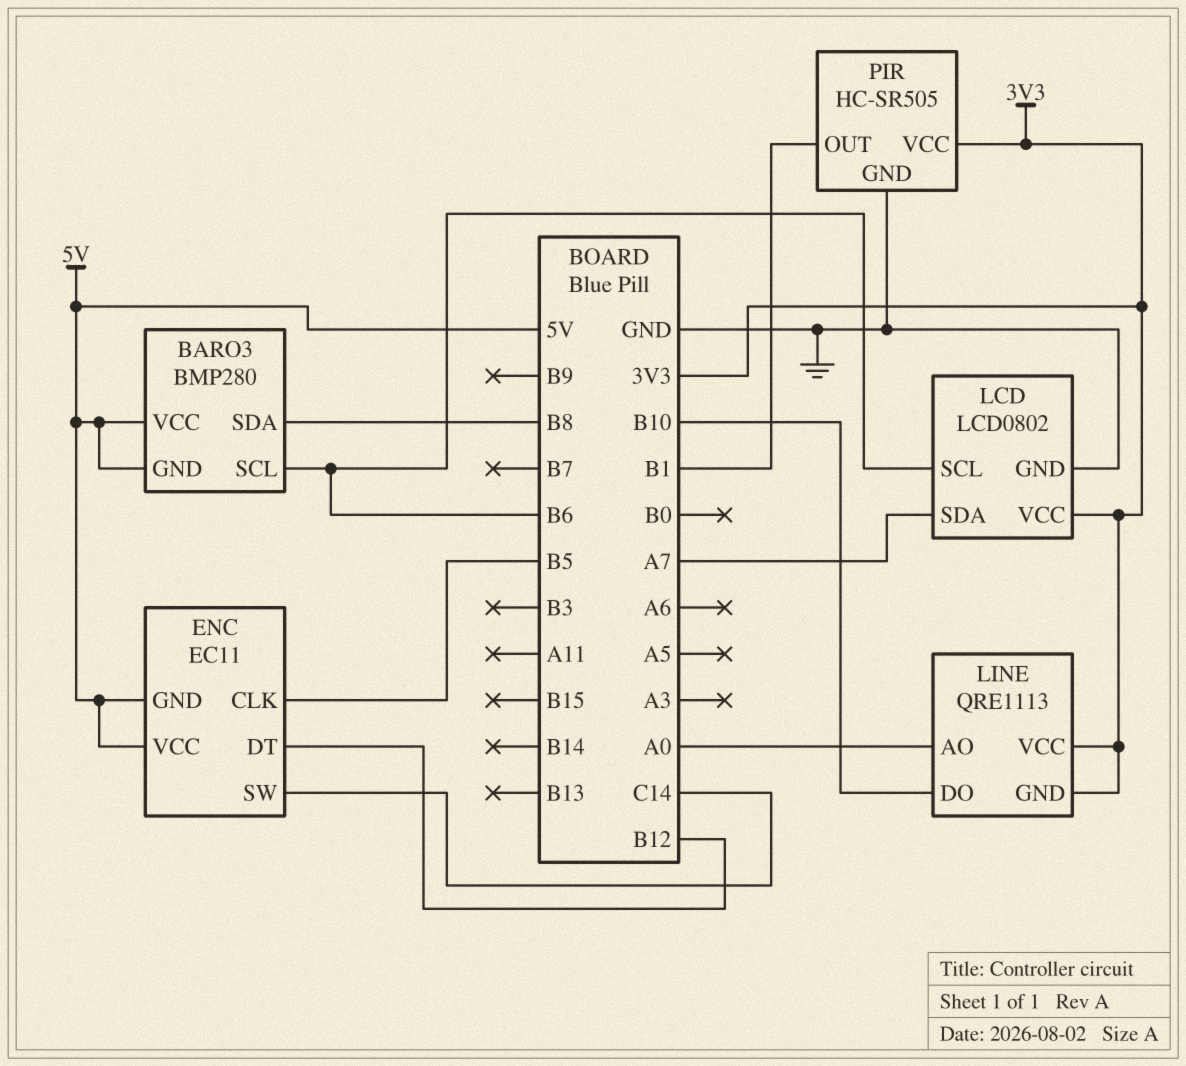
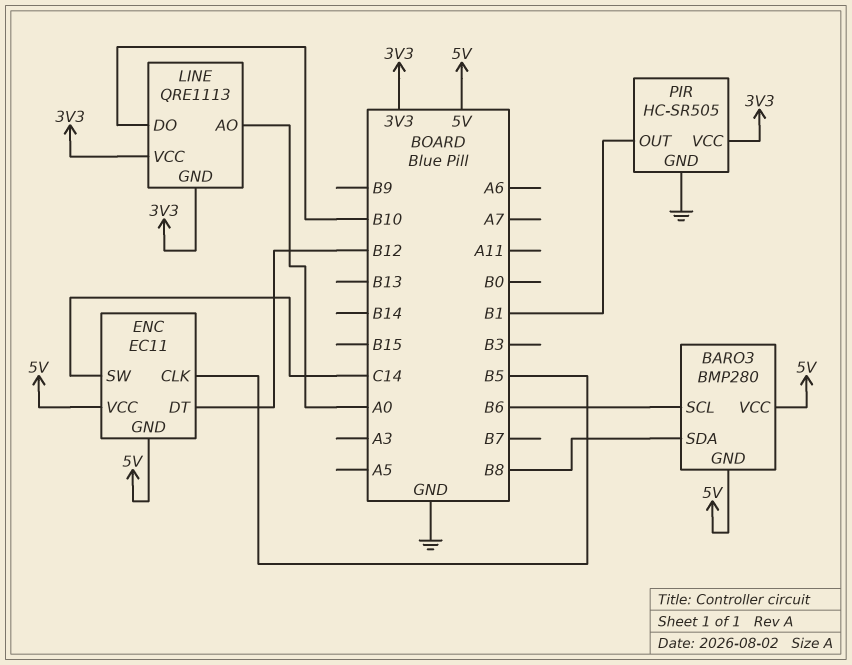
LCD: LCD0802 -> none
LCD pin GND: GND -> none
LCD pin SCL: B6 -> none
LCD pin SDA: A7 -> none
LCD pin VCC: 3V3 -> none

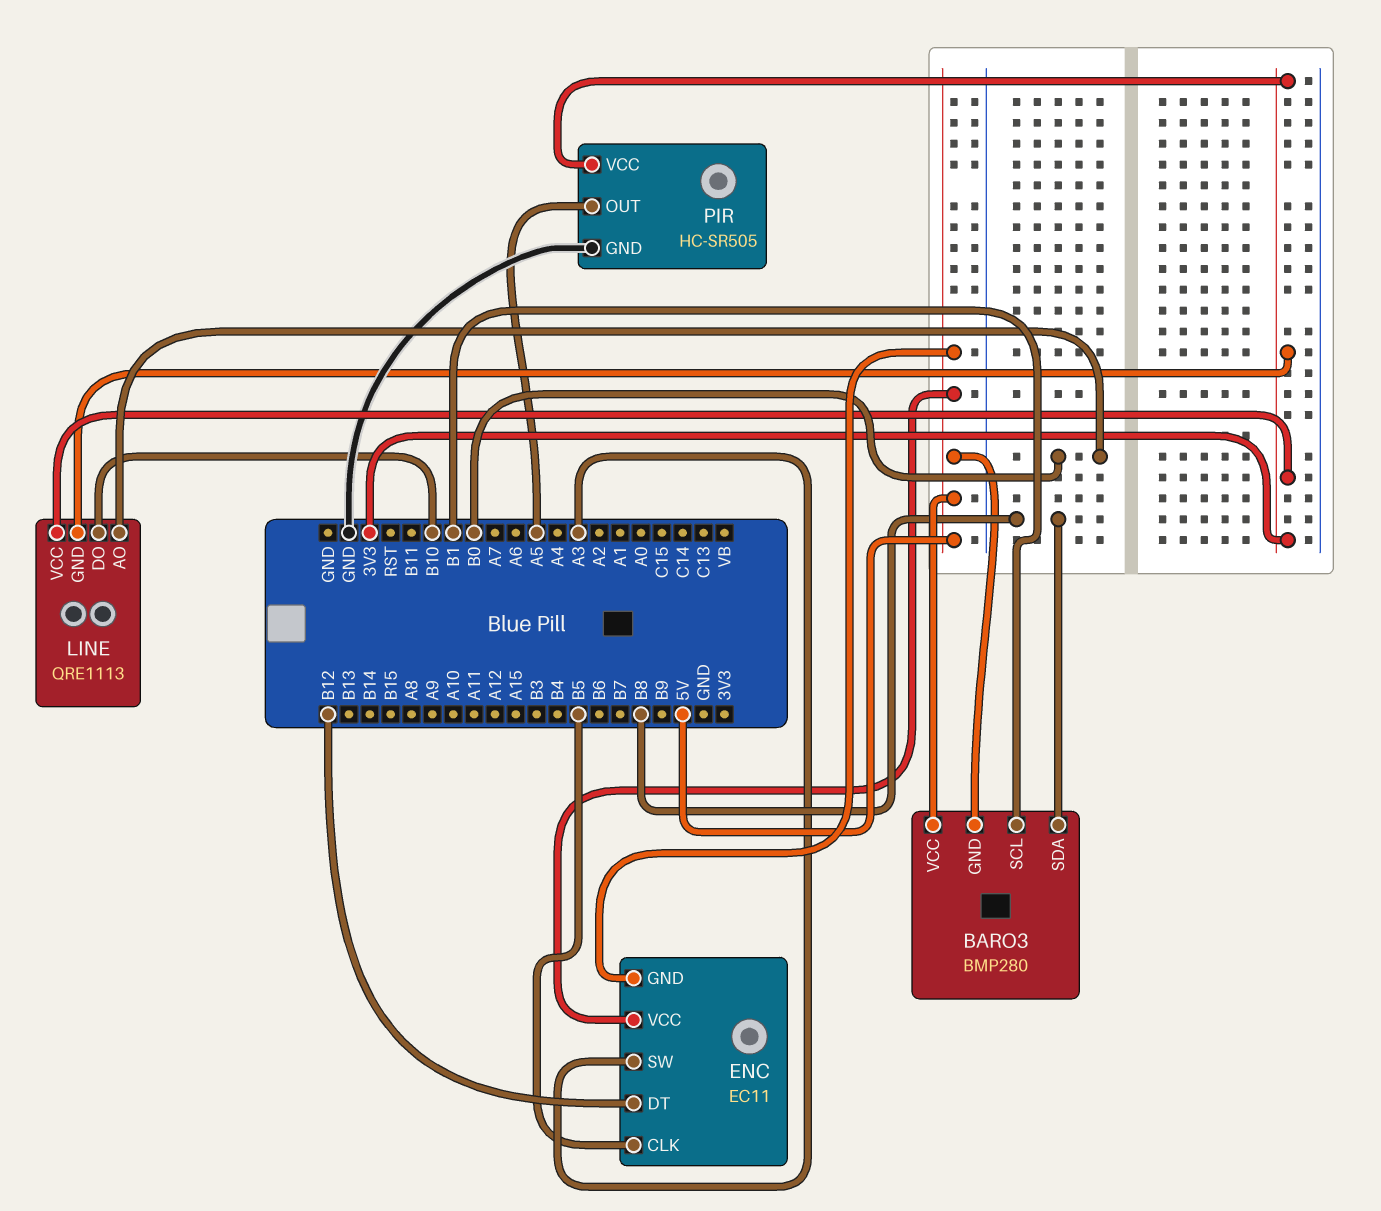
BARO3 pin SCL: B6 -> B1
ENC pin SW: C14 -> A3
LINE pin AO: A0 -> B0
PIR pin OUT: B1 -> A5

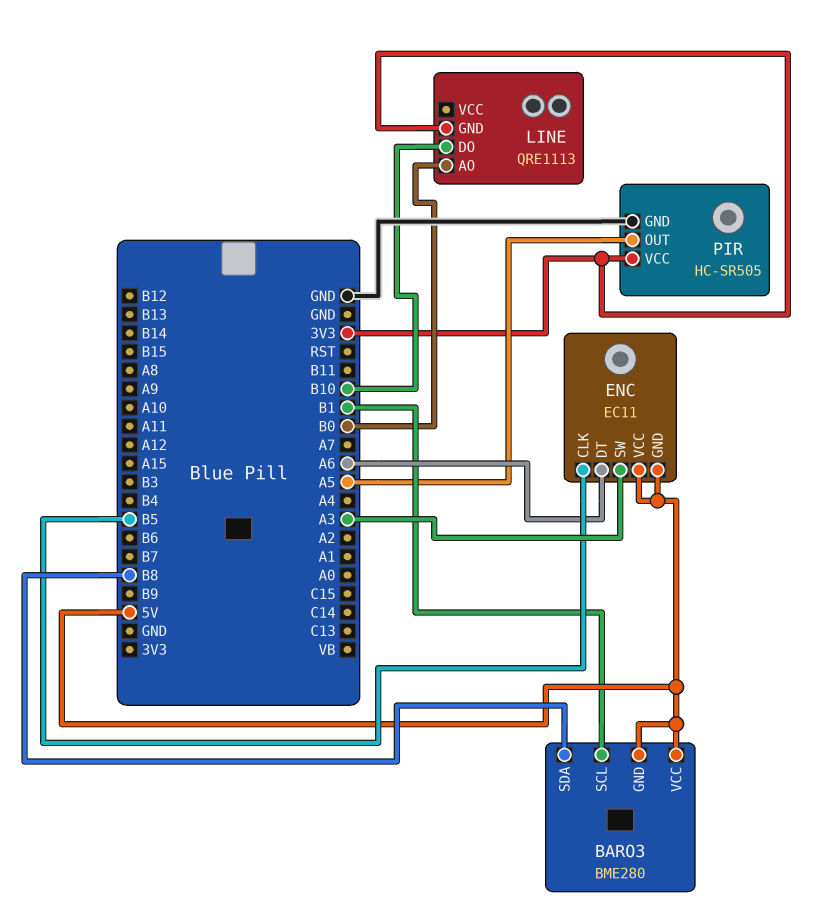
BARO3: BMP280 -> BME280
ENC pin DT: B12 -> A6
LINE pin VCC: 3V3 -> none

